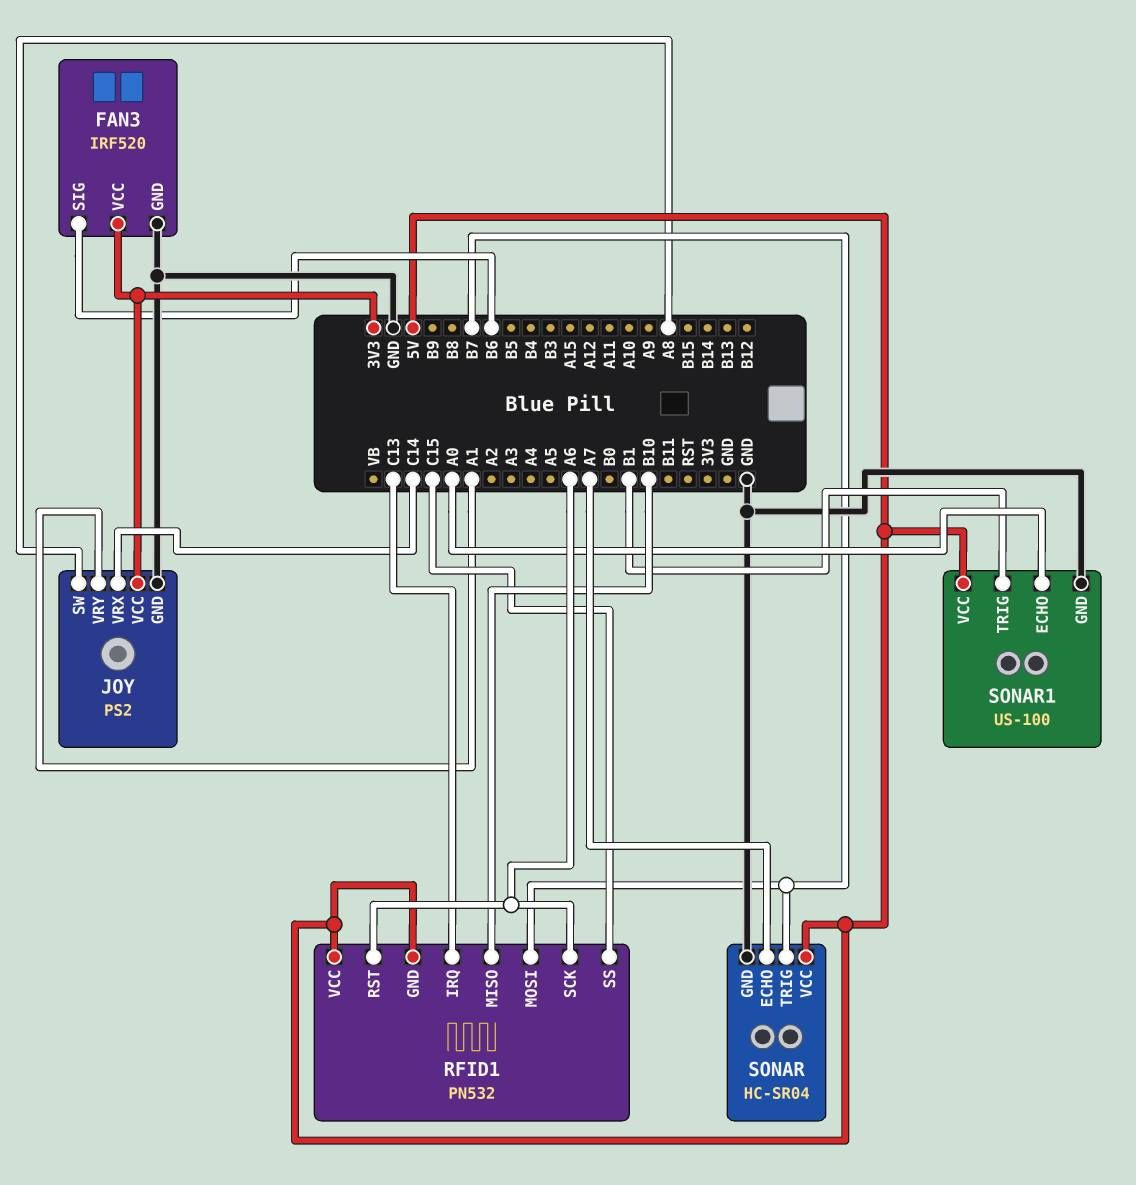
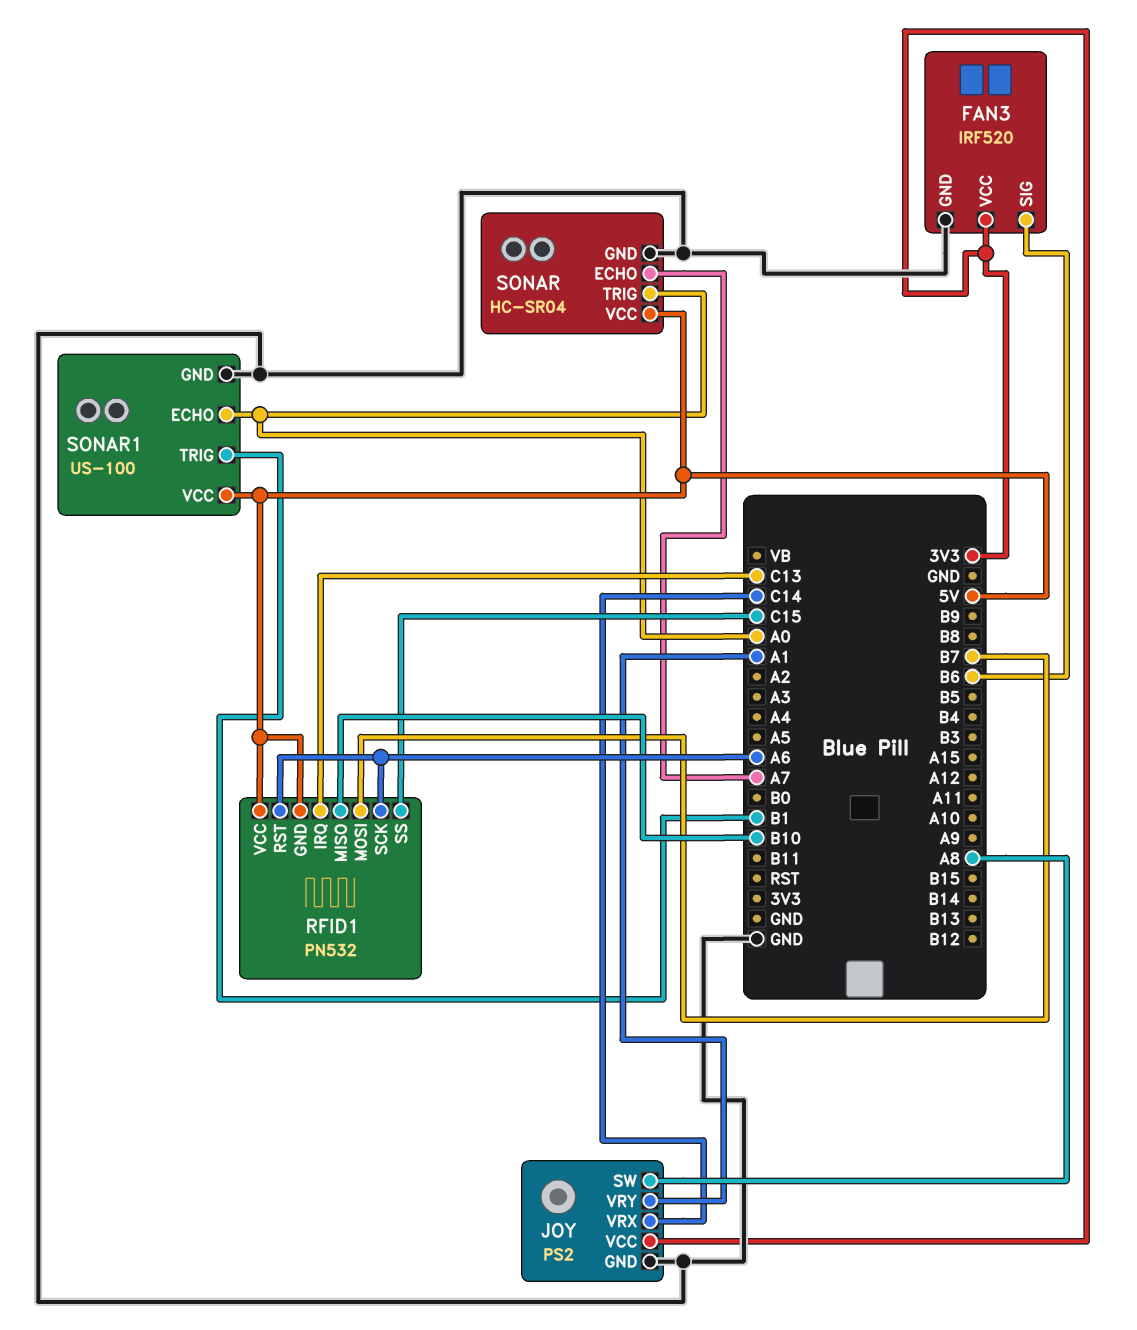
SONAR pin TRIG: B7 -> A0

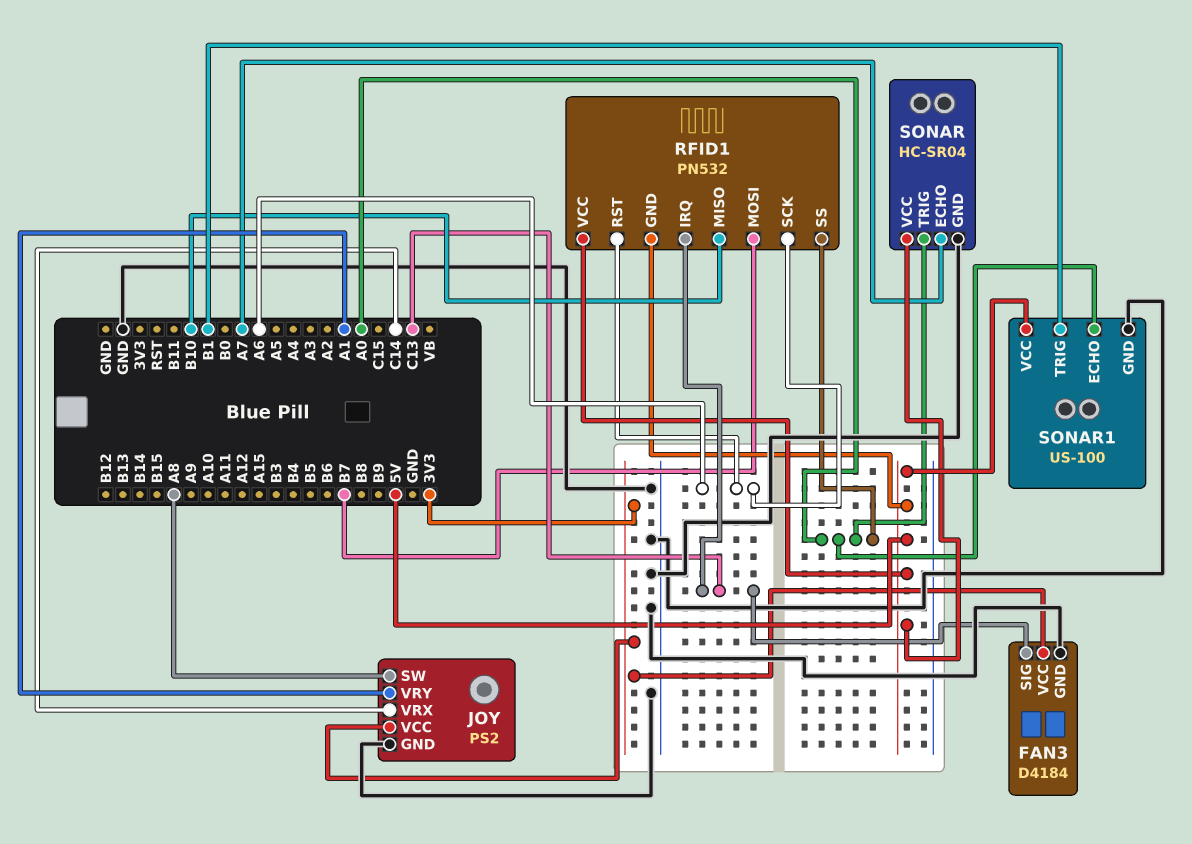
FAN3: IRF520 -> D4184
FAN3 pin SIG: B6 -> C13
RFID1 pin SS: C15 -> A0

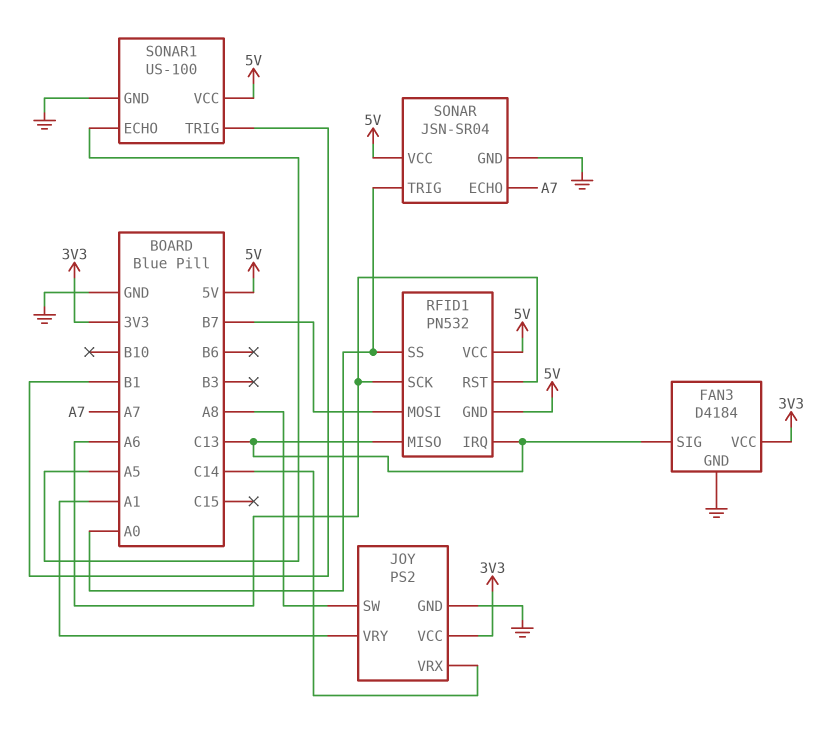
RFID1 pin MISO: B10 -> C13
SONAR: HC-SR04 -> JSN-SR04
SONAR1 pin ECHO: A0 -> A5

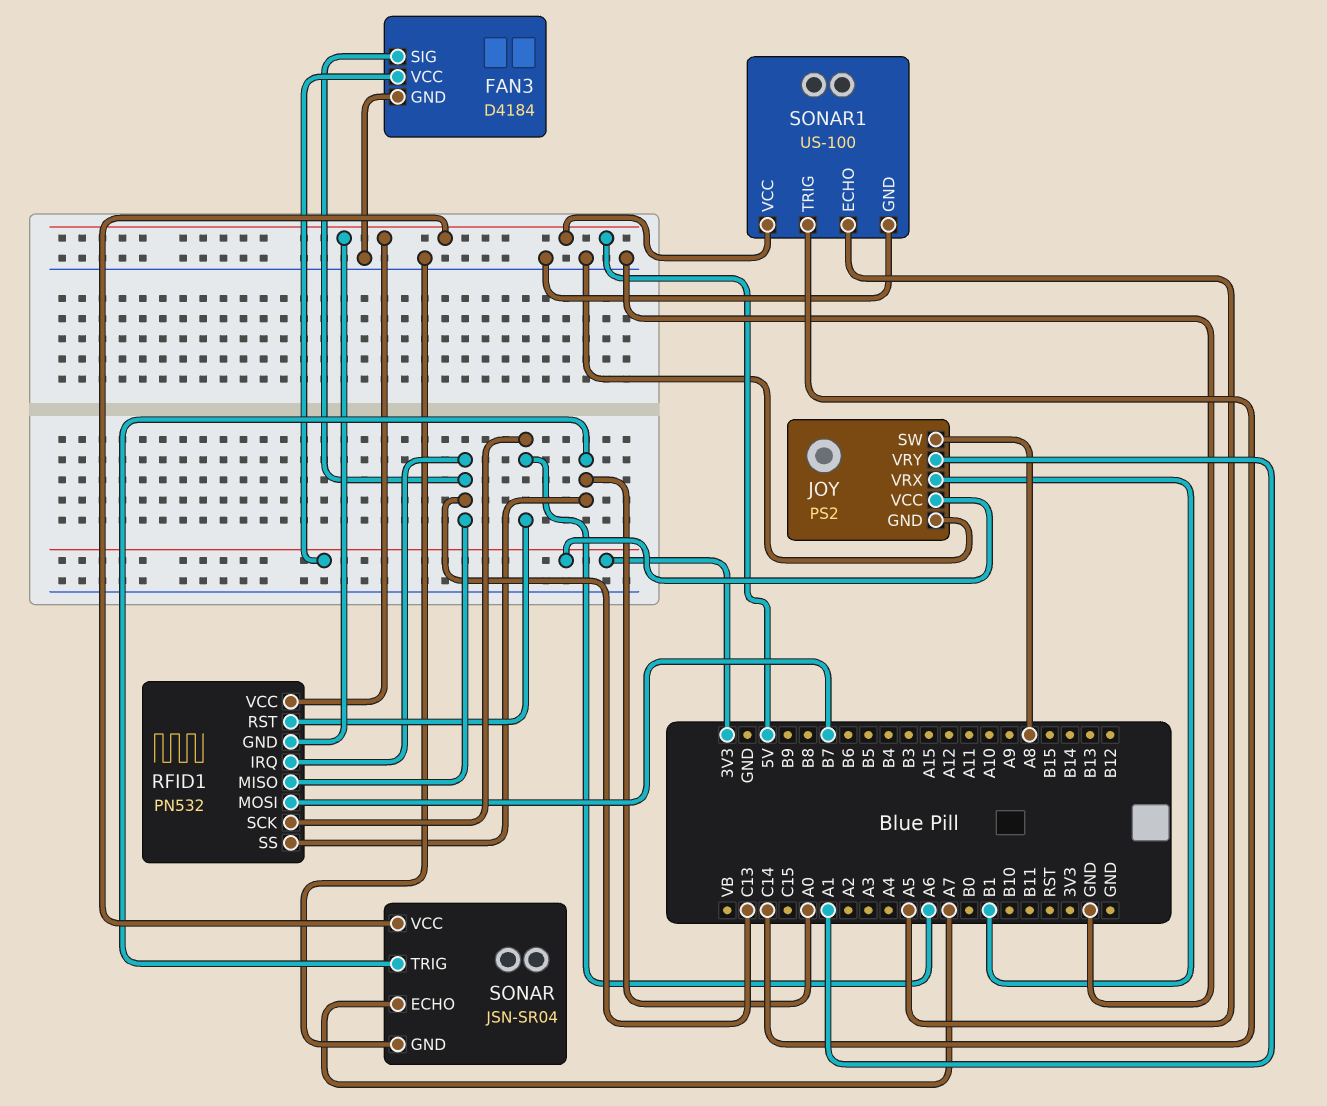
JOY pin VRX: C14 -> B1
SONAR1 pin TRIG: B1 -> C14

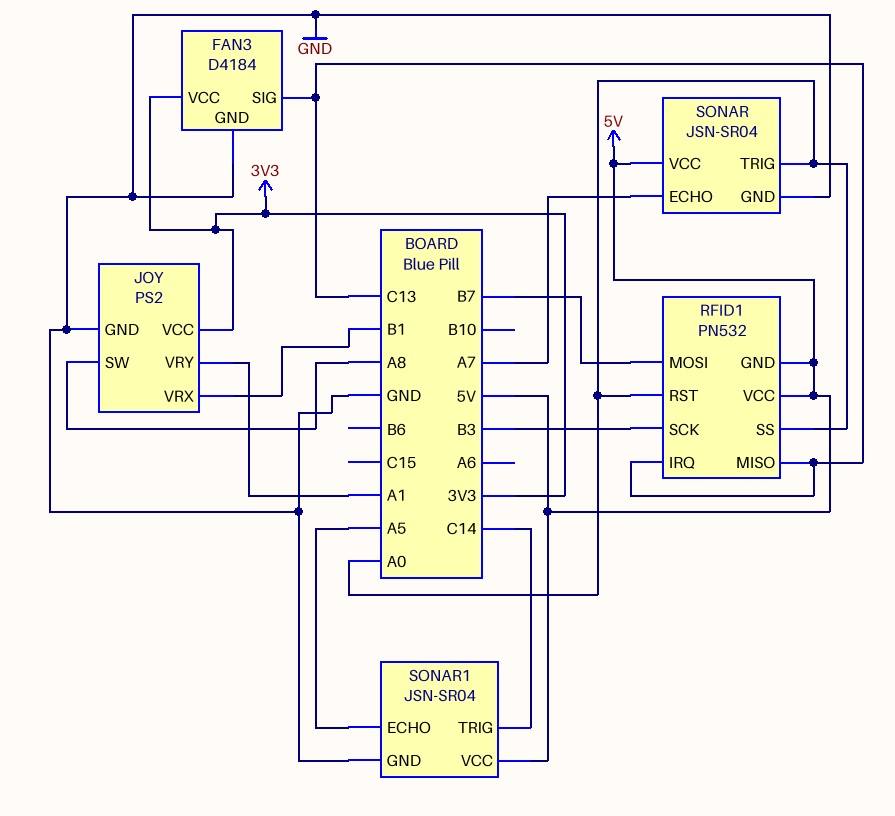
RFID1 pin RST: A6 -> A0
RFID1 pin SCK: A6 -> B3
SONAR1: US-100 -> JSN-SR04

